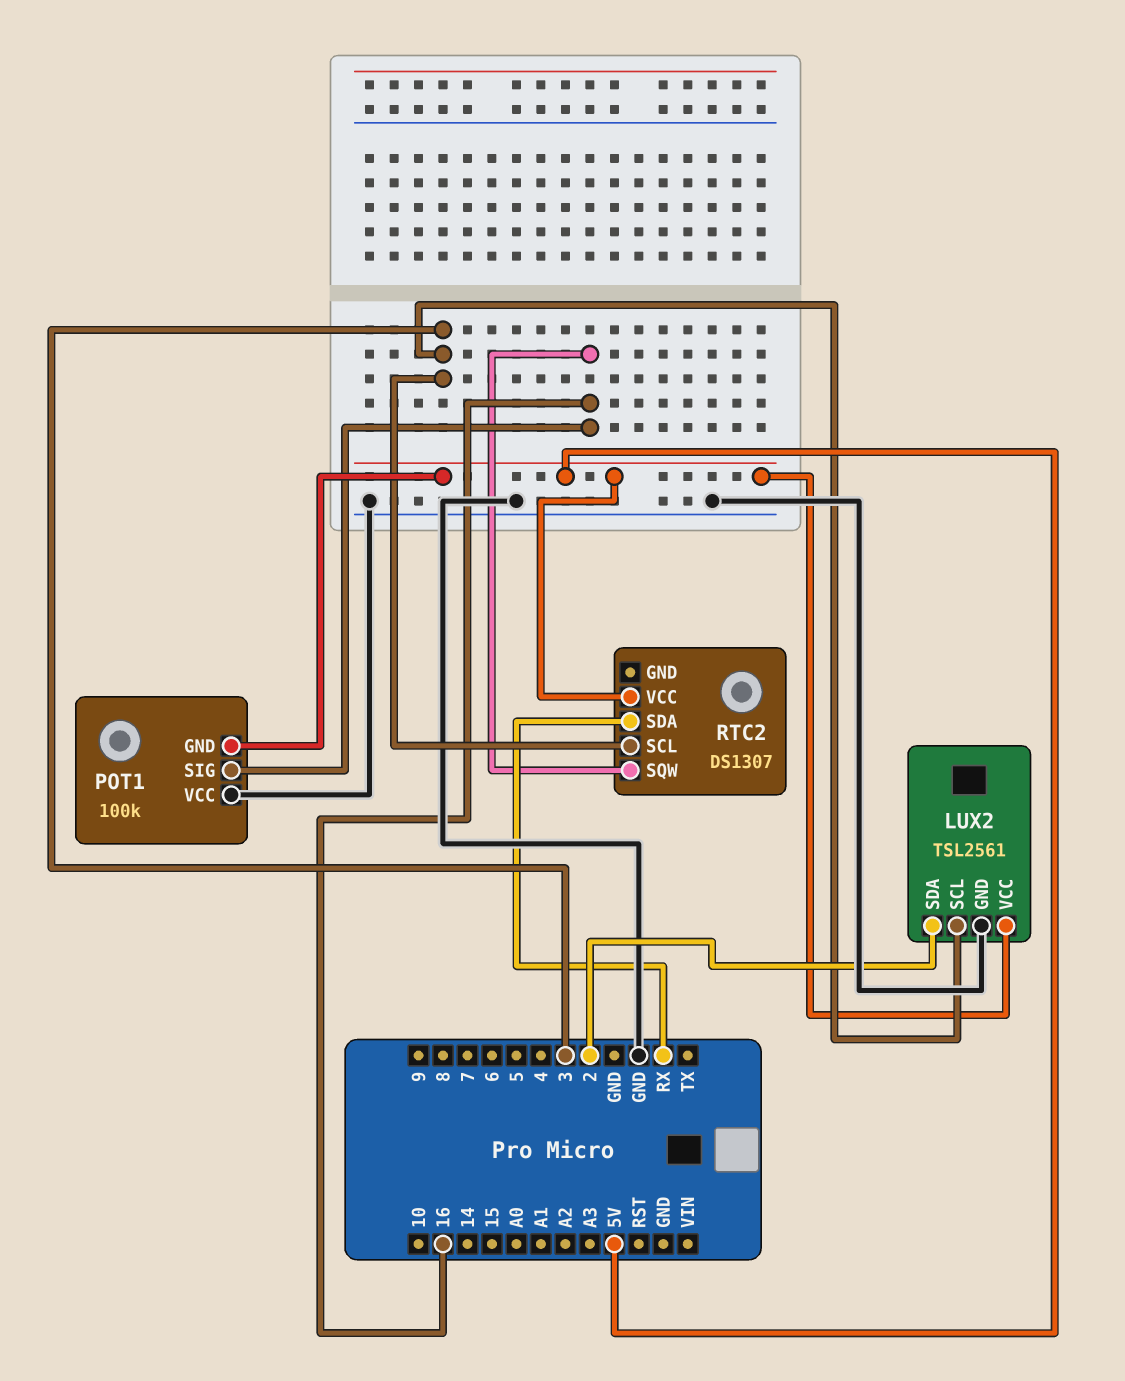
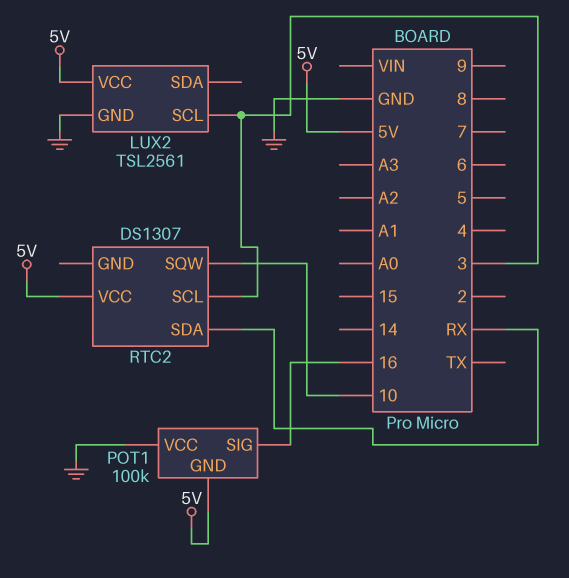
LUX2 pin SDA: 2 -> none
RTC2 pin SQW: 16 -> 10

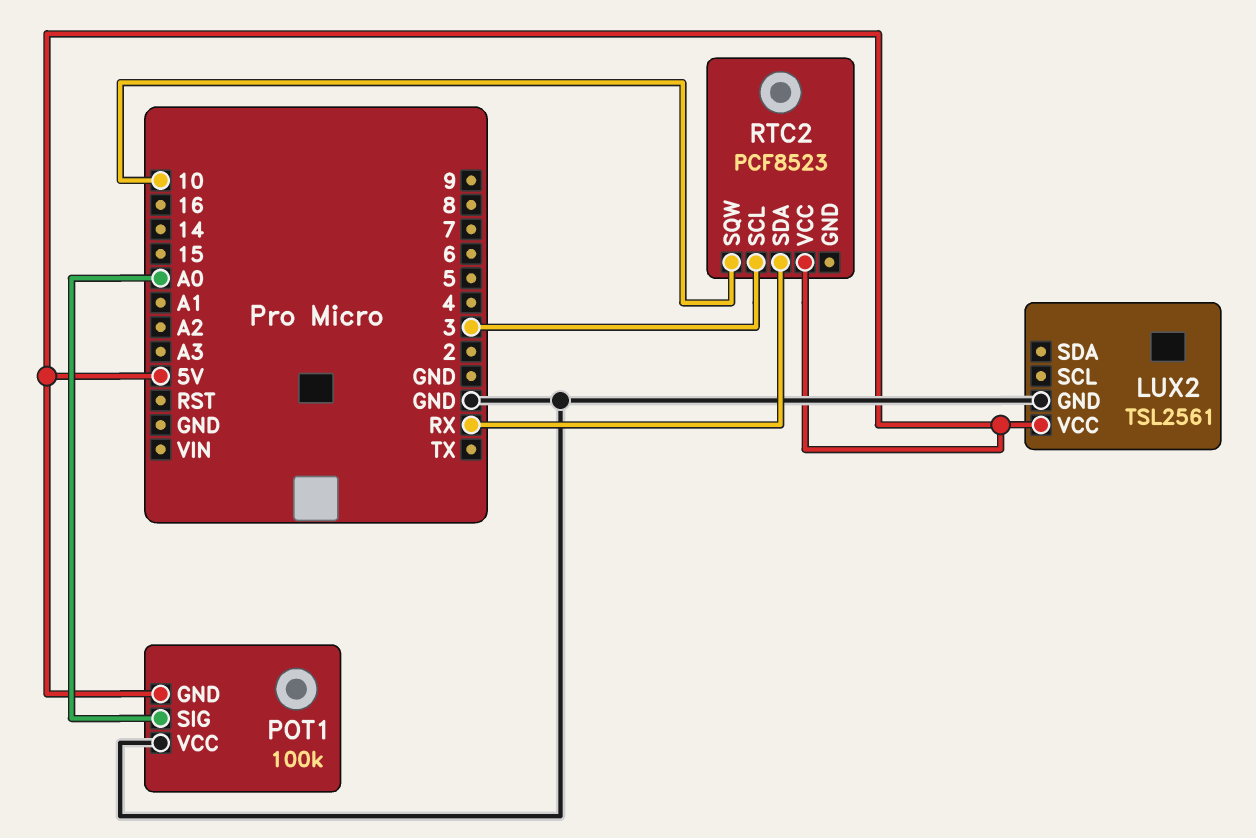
LUX2 pin SCL: 3 -> none
POT1 pin SIG: 16 -> A0
RTC2: DS1307 -> PCF8523

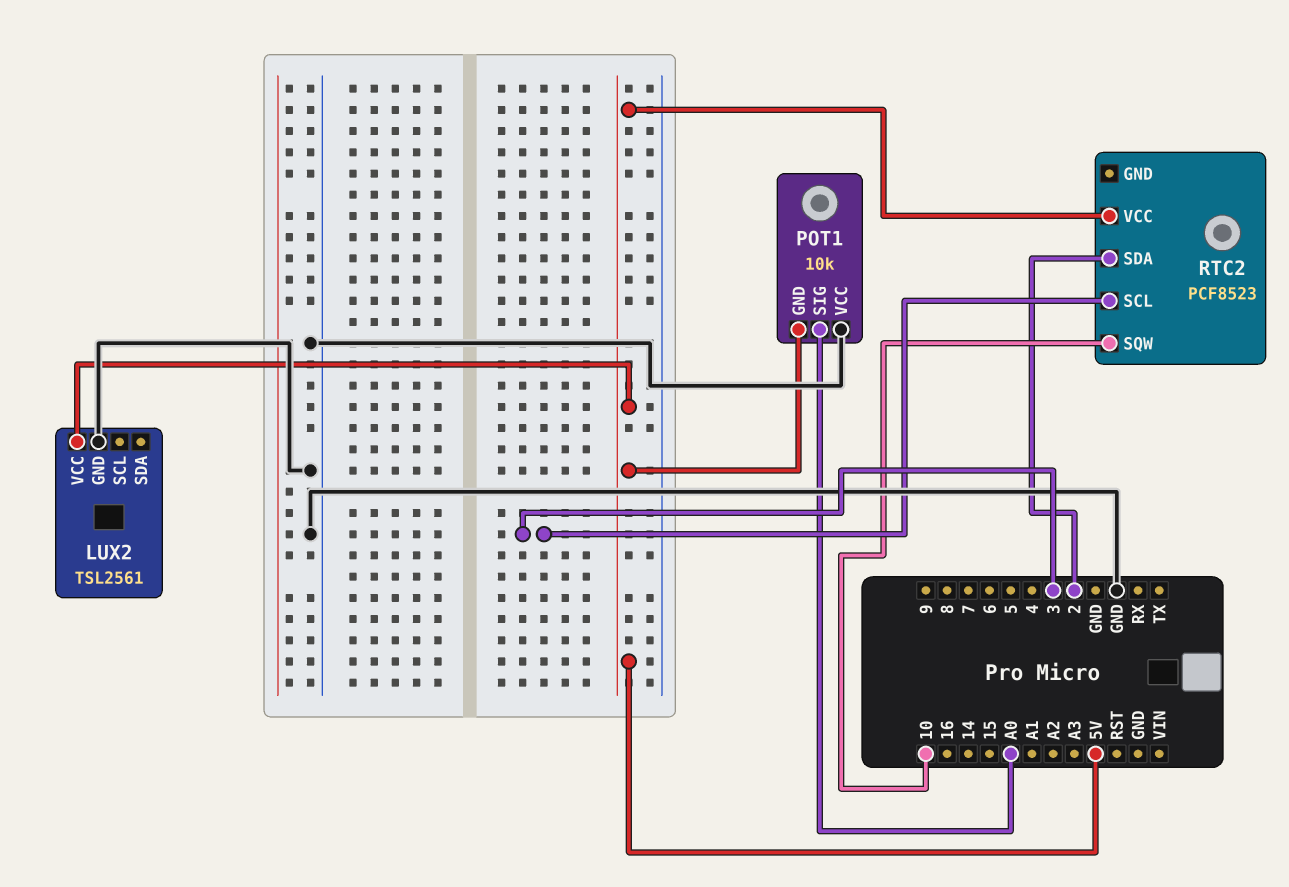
POT1: 100k -> 10k
RTC2 pin SDA: RX -> 2

